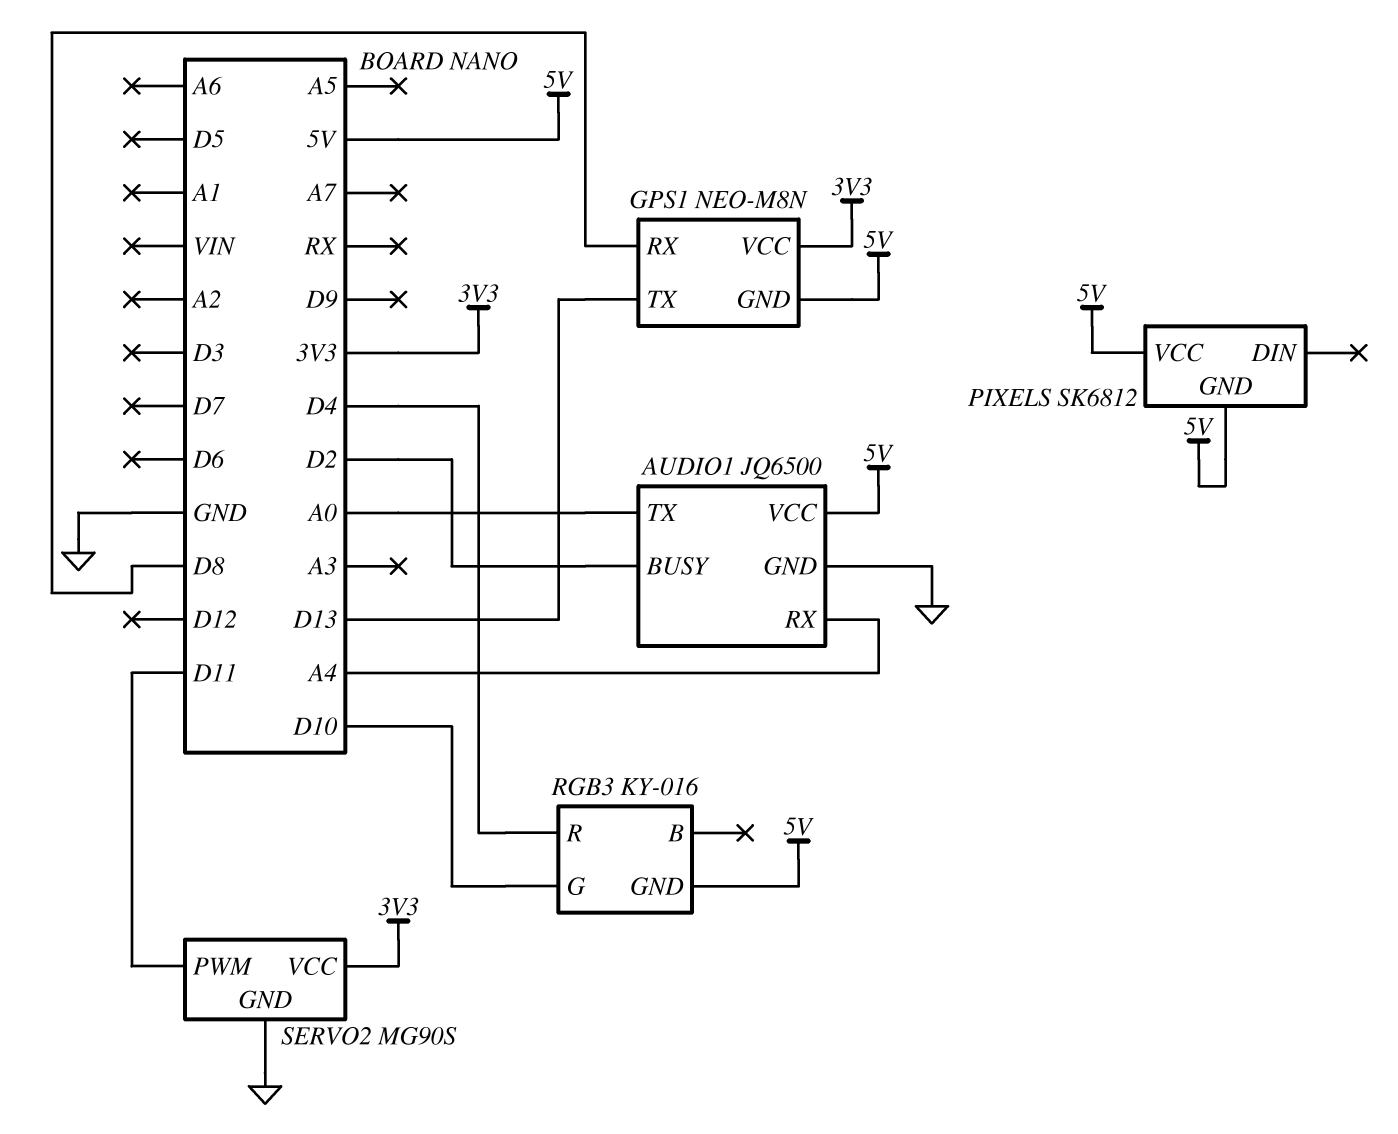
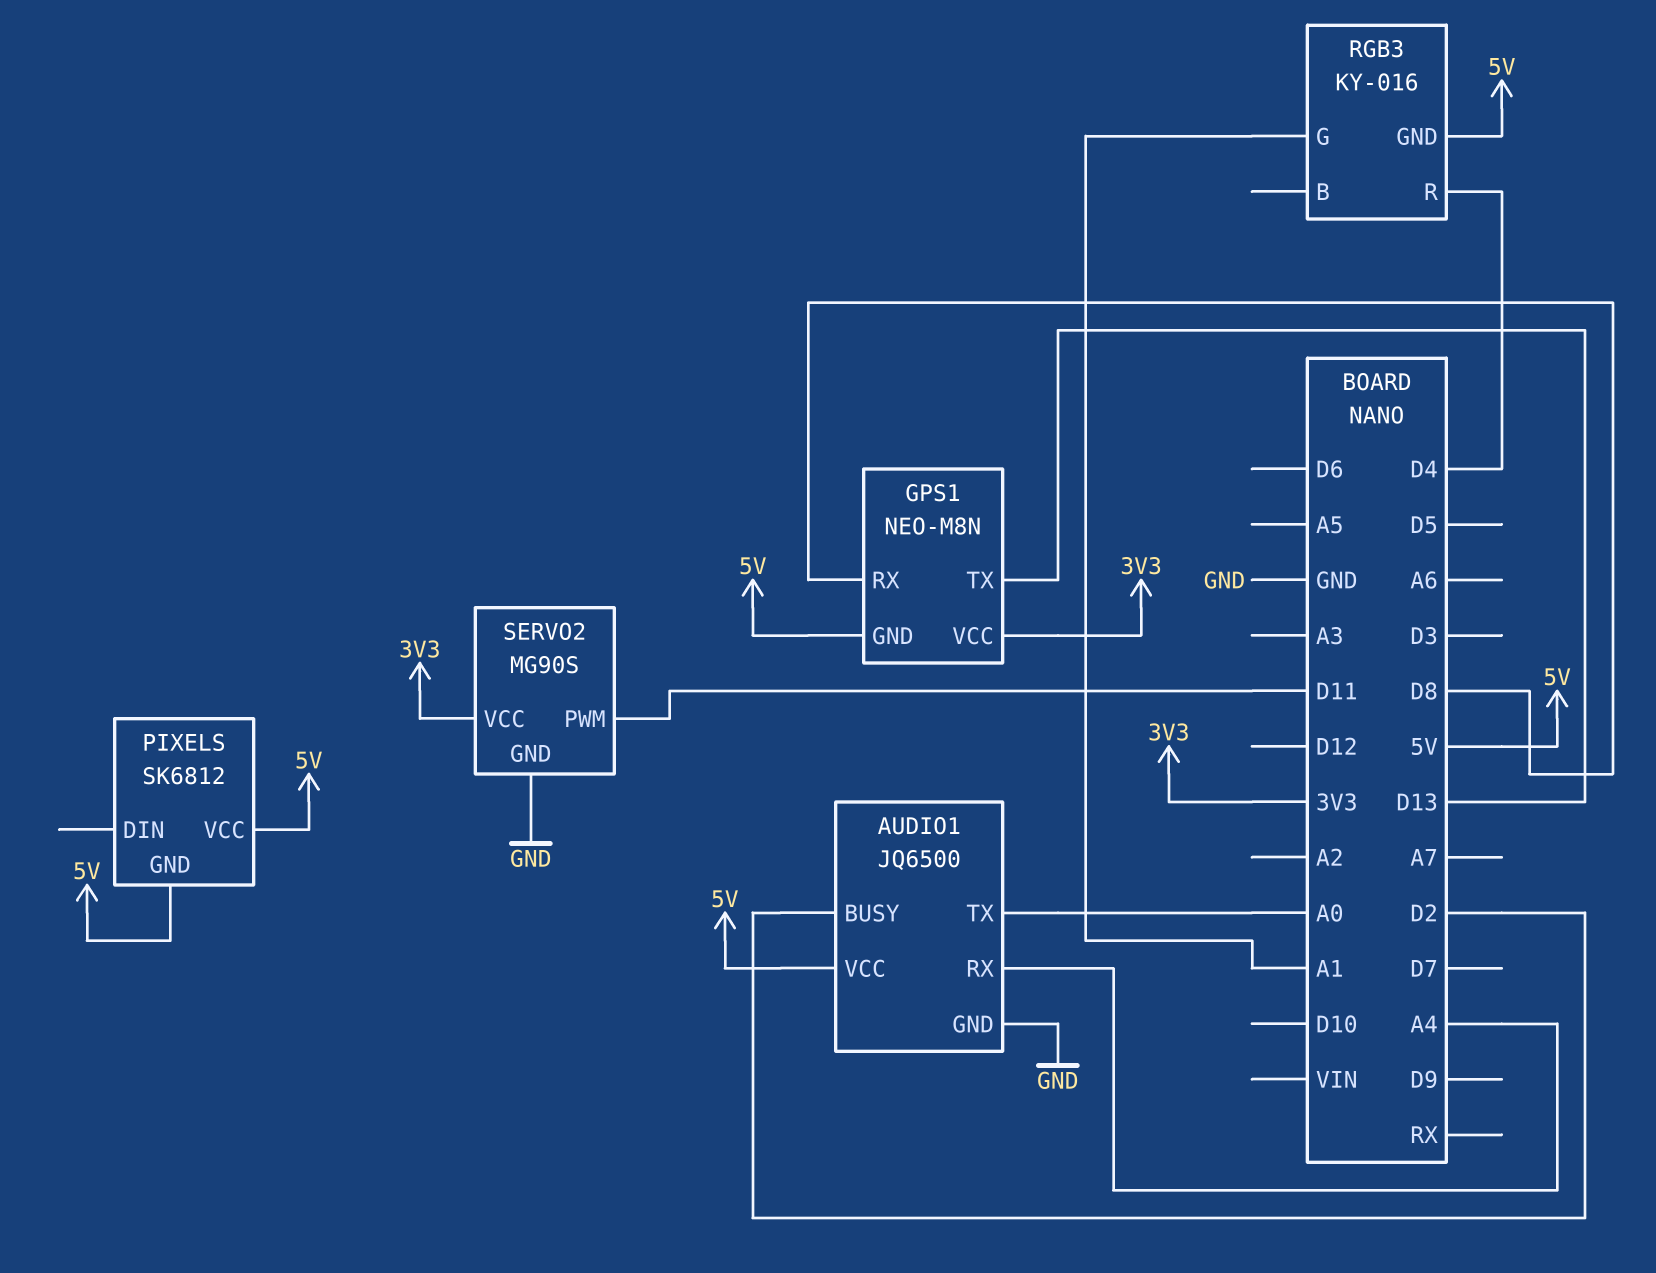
RGB3 pin G: D10 -> A1

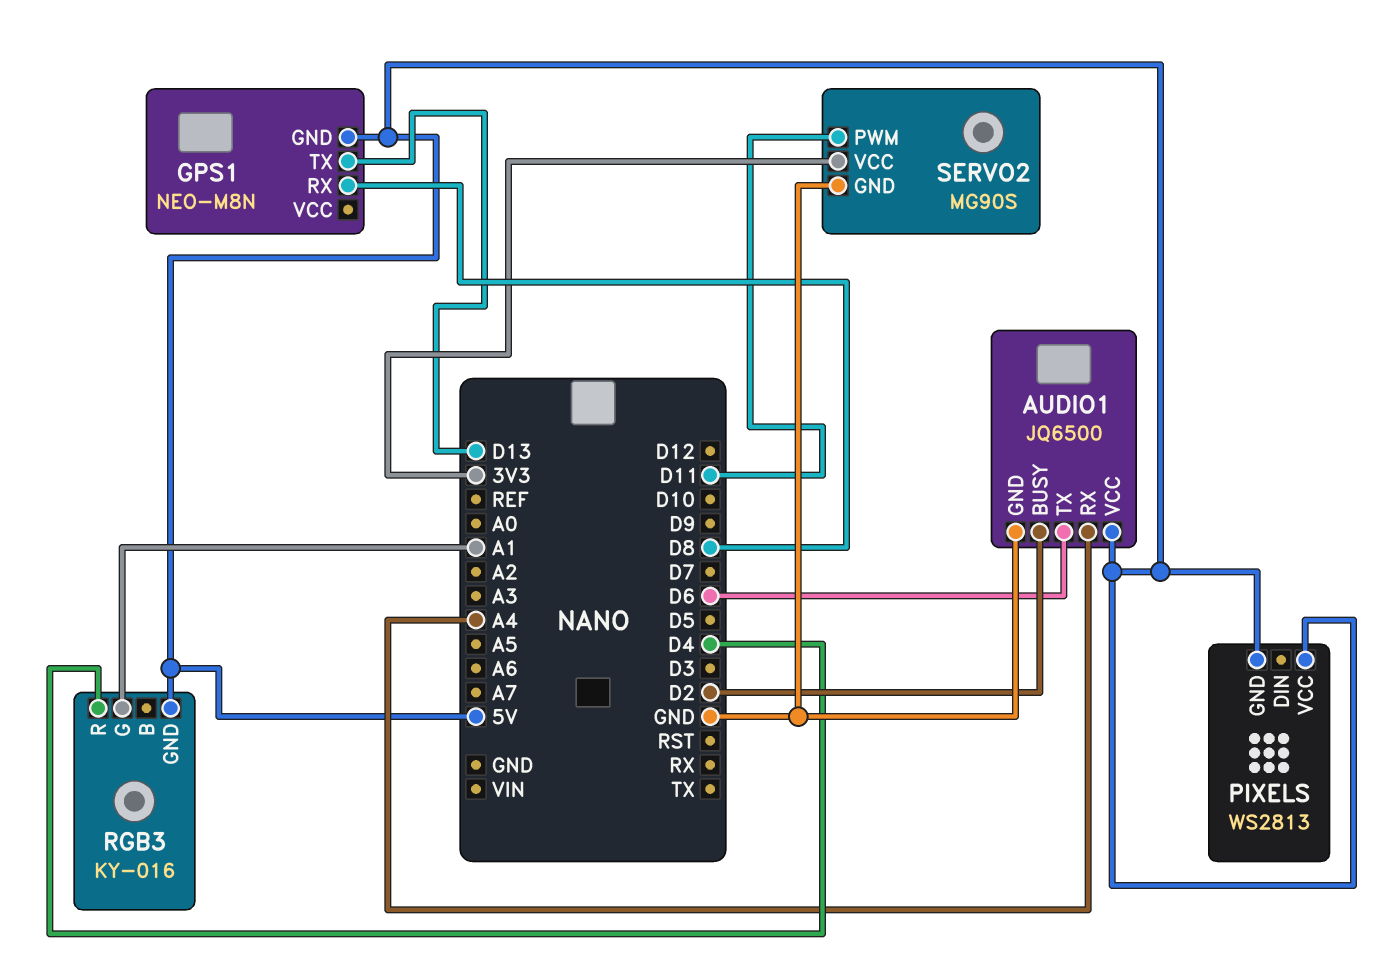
AUDIO1 pin TX: A0 -> D6
GPS1 pin VCC: 3V3 -> none
PIXELS: SK6812 -> WS2813

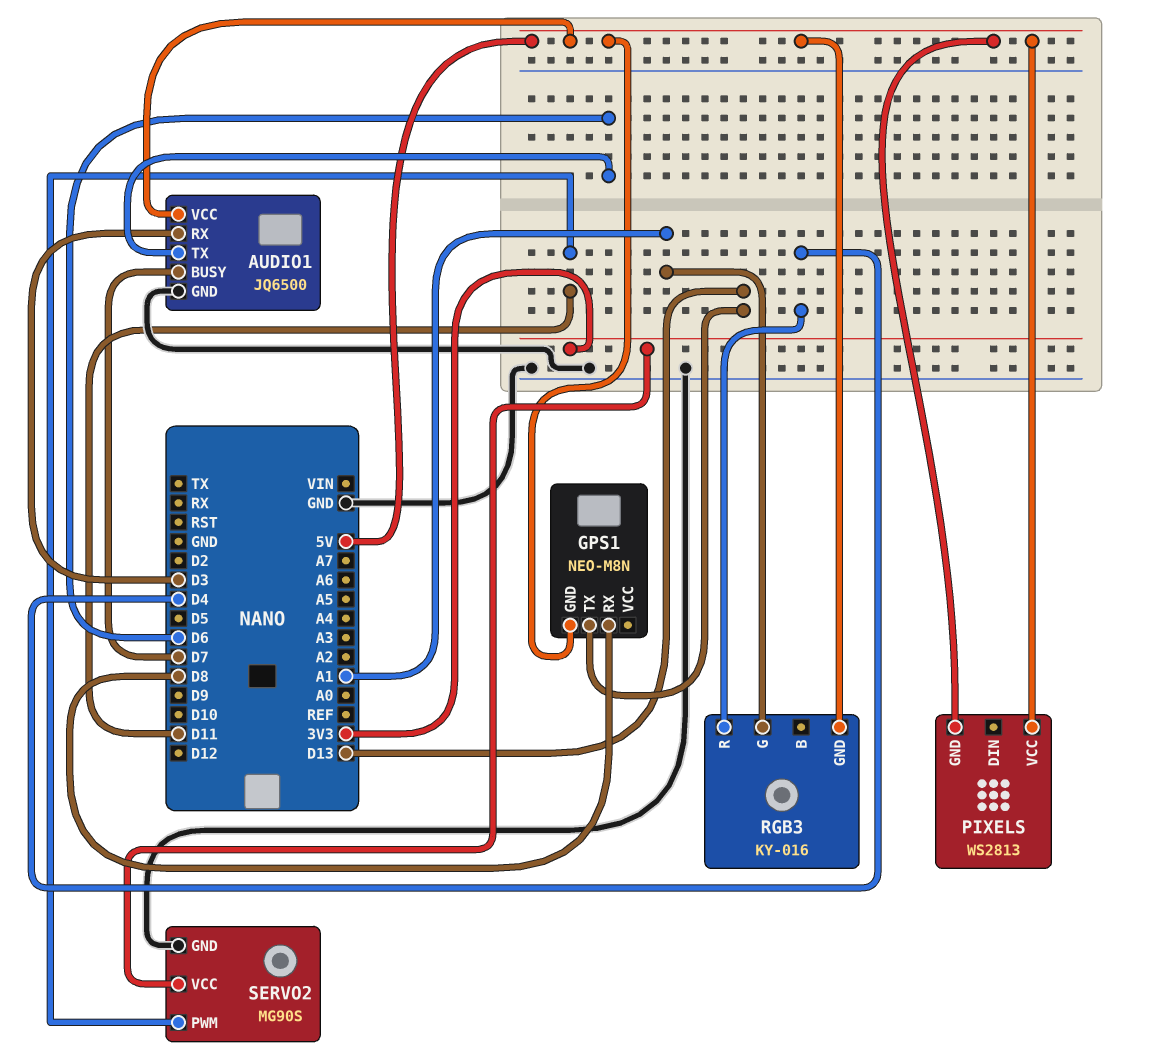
AUDIO1 pin BUSY: D2 -> D7
AUDIO1 pin RX: A4 -> D3

